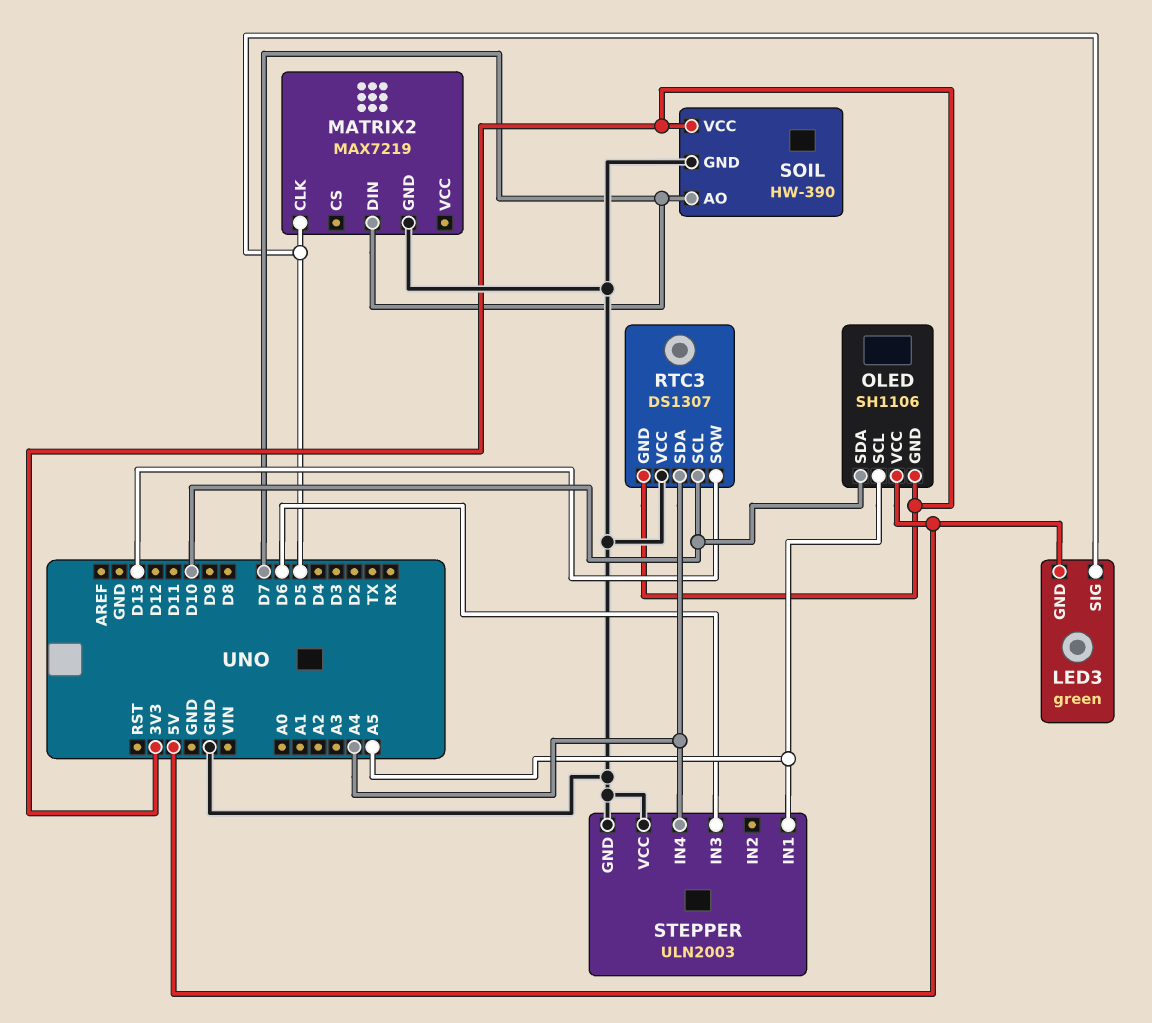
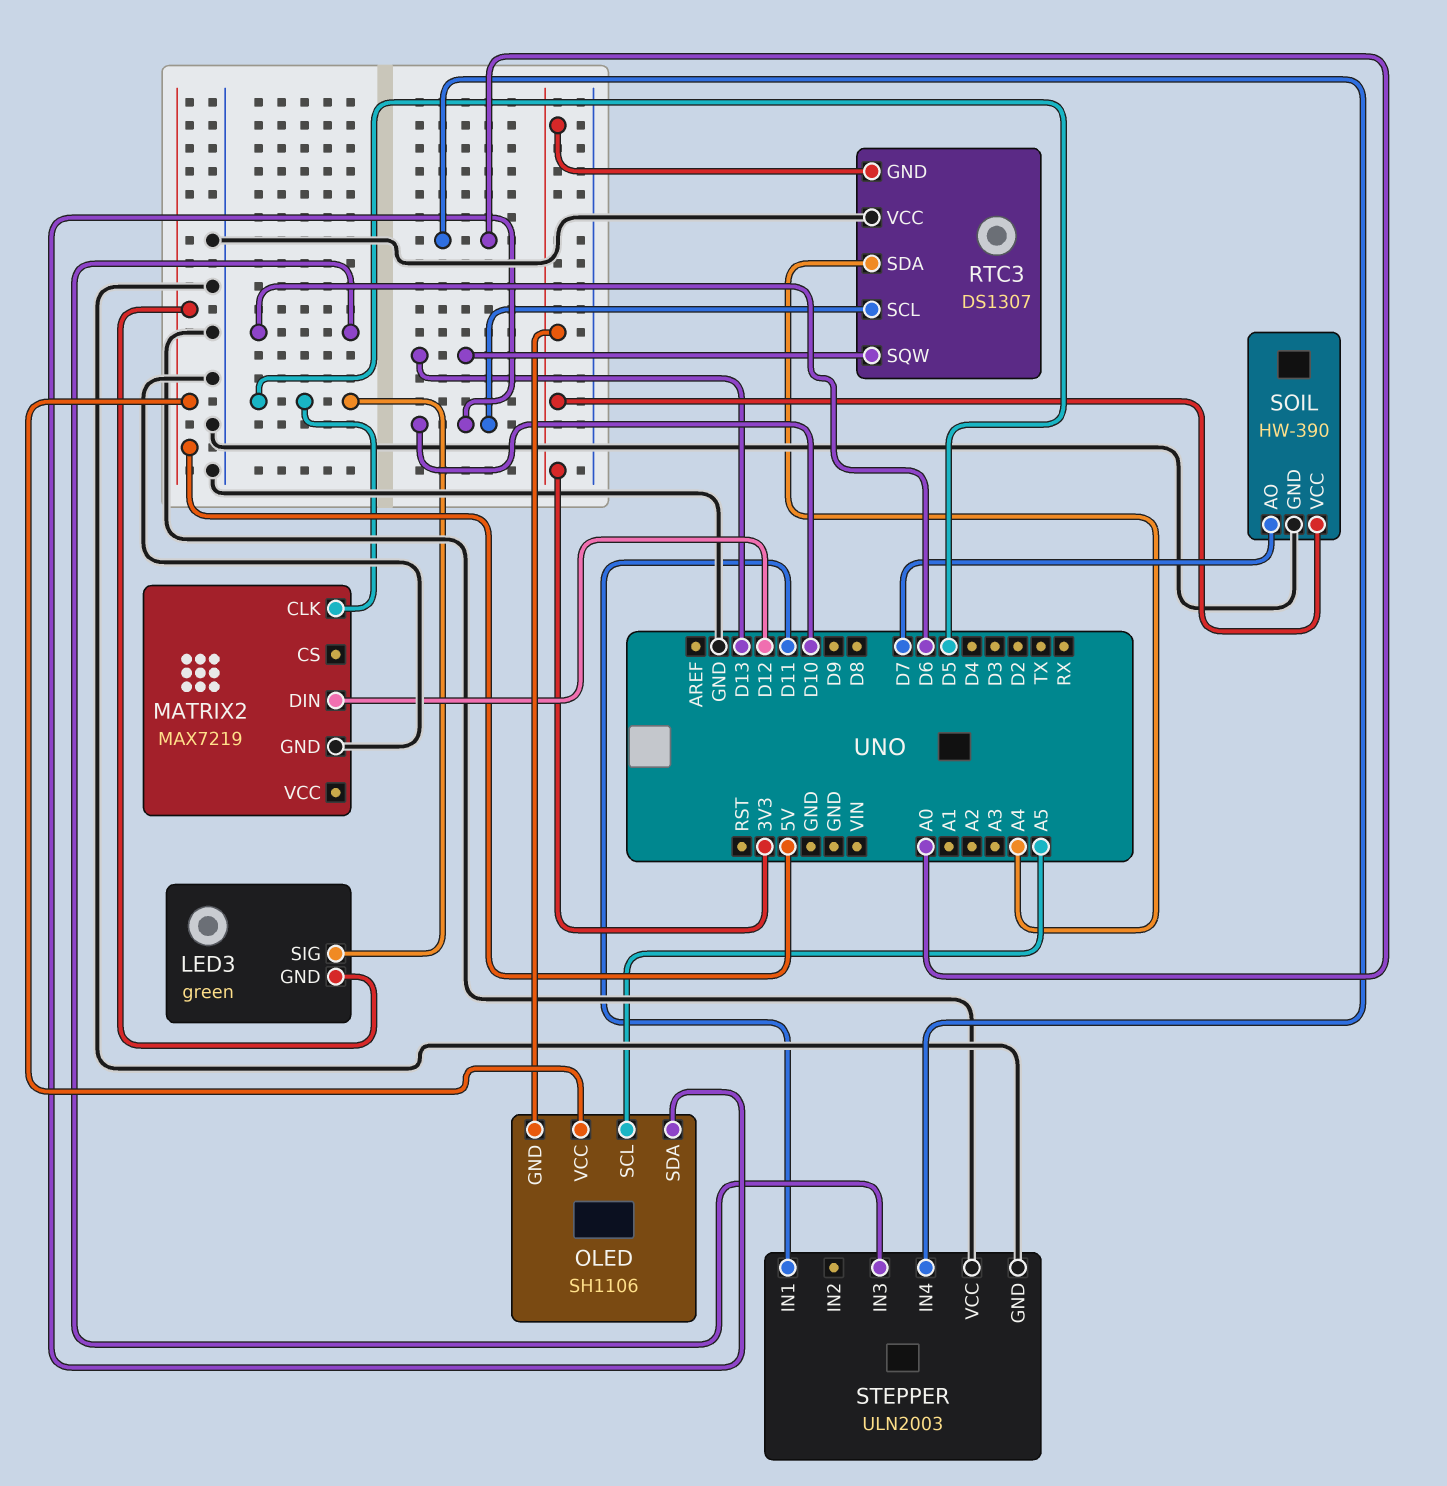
MATRIX2 pin DIN: D7 -> D12
STEPPER pin IN1: A5 -> D11
STEPPER pin IN4: A4 -> A0

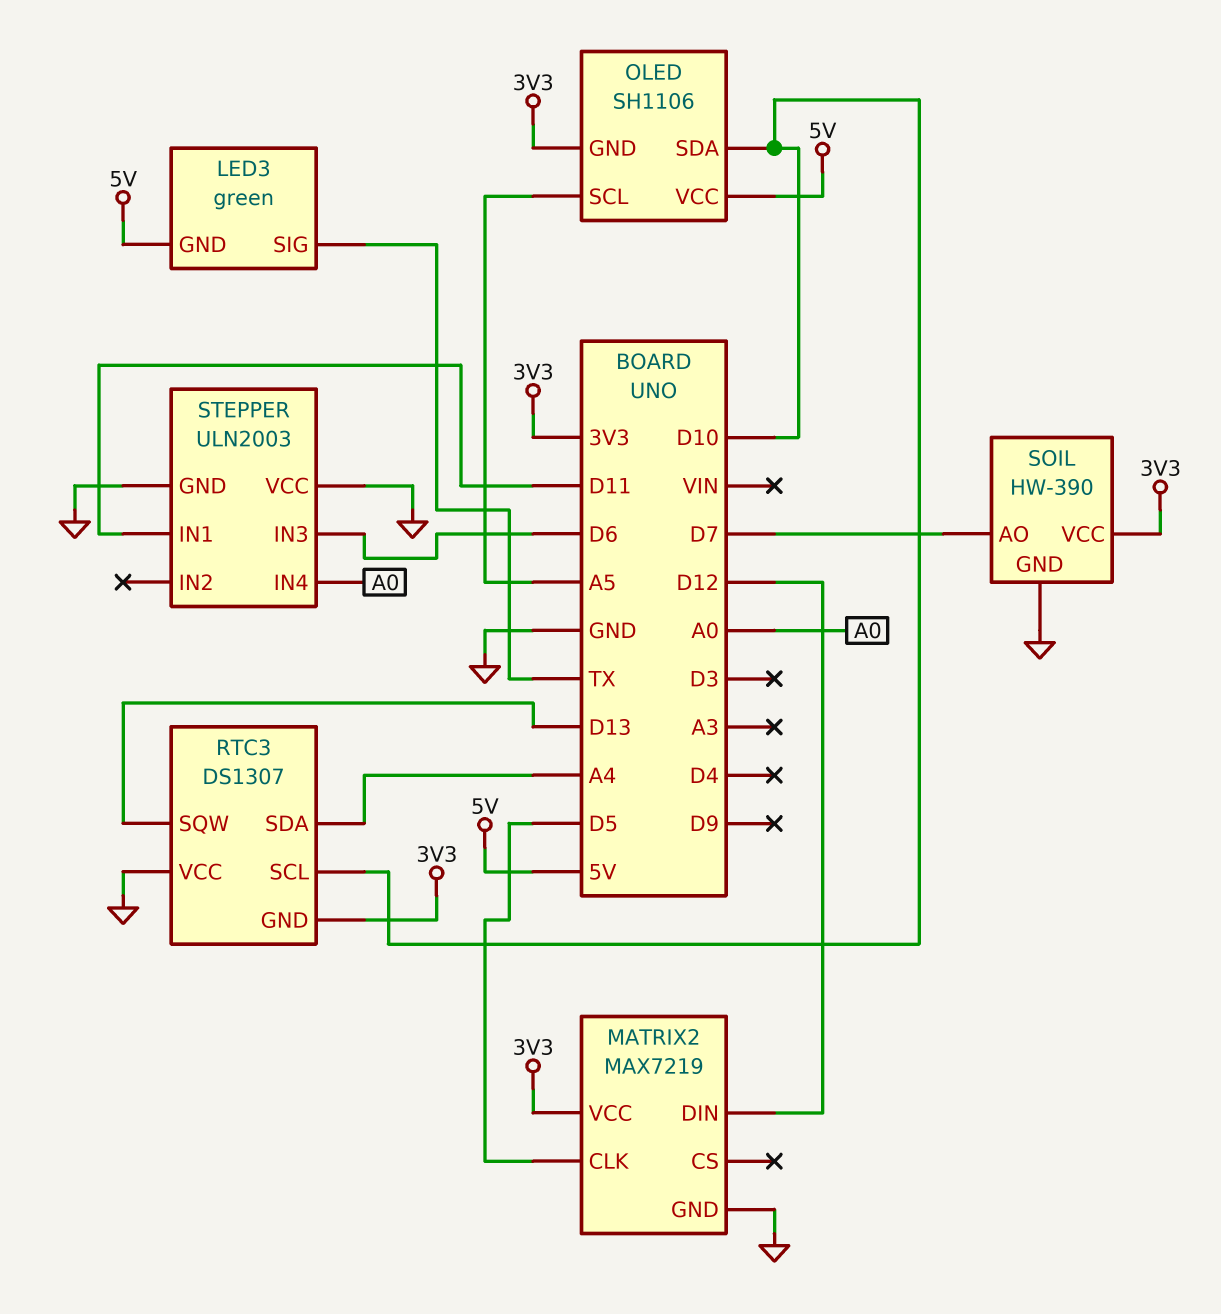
LED3 pin SIG: D5 -> TX
MATRIX2 pin VCC: none -> 3V3

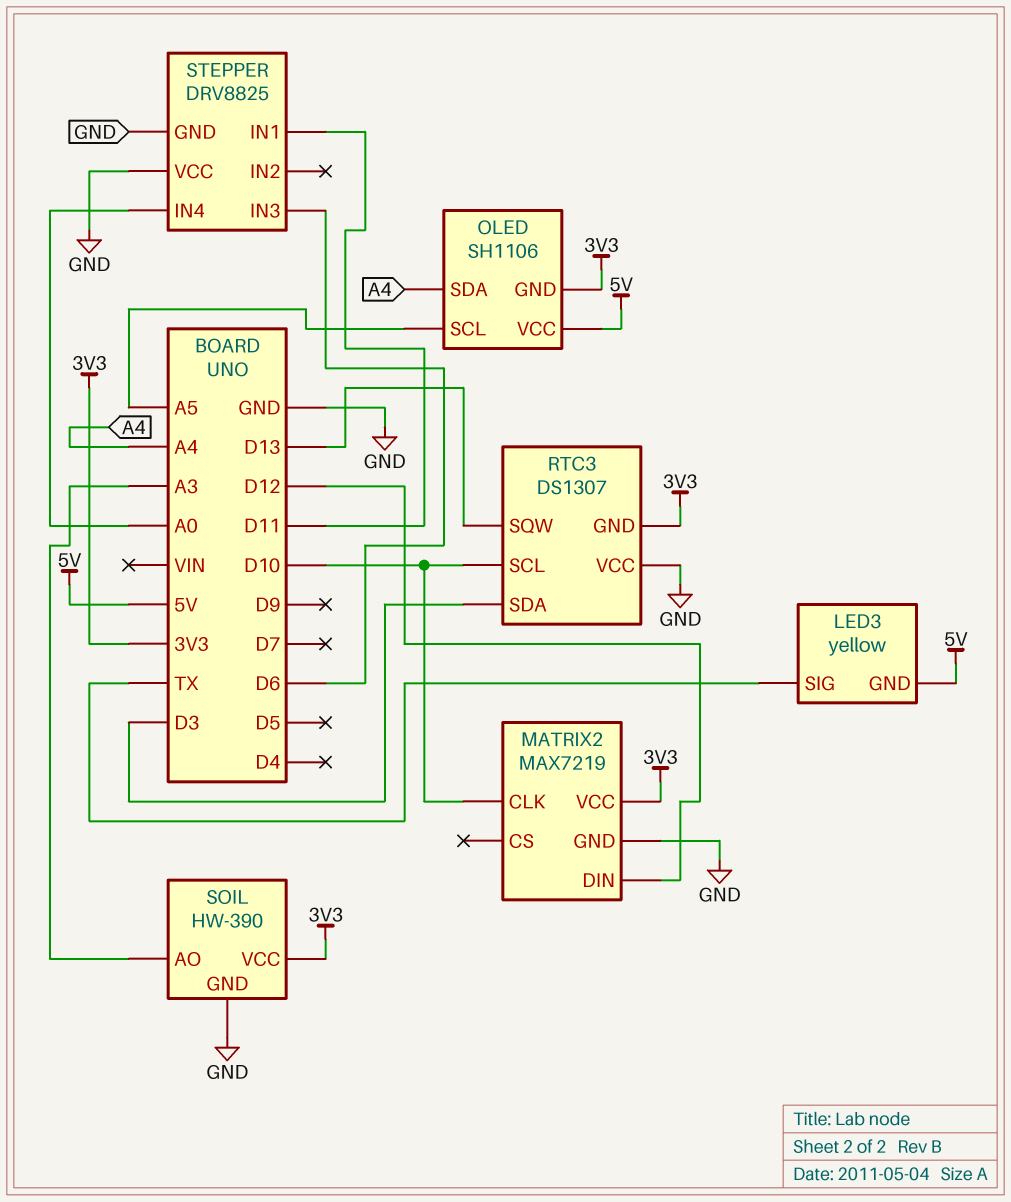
LED3: green -> yellow
MATRIX2 pin CLK: D5 -> D10
OLED pin SDA: D10 -> A4
RTC3 pin SDA: A4 -> D3
SOIL pin AO: D7 -> A3
STEPPER: ULN2003 -> DRV8825

